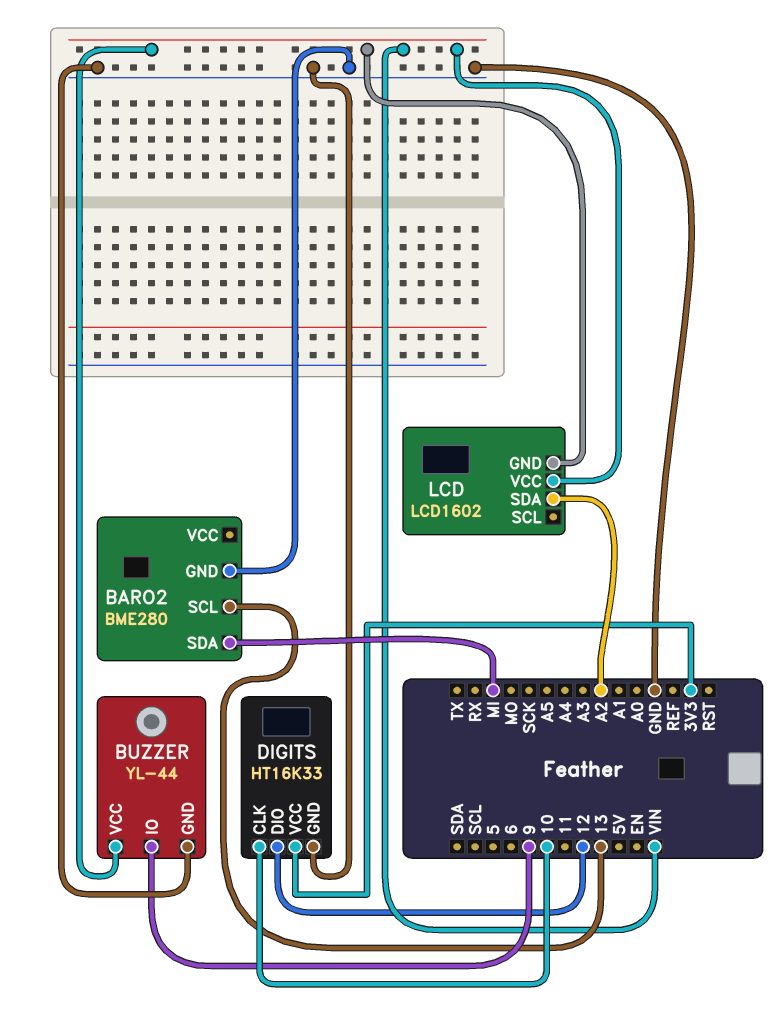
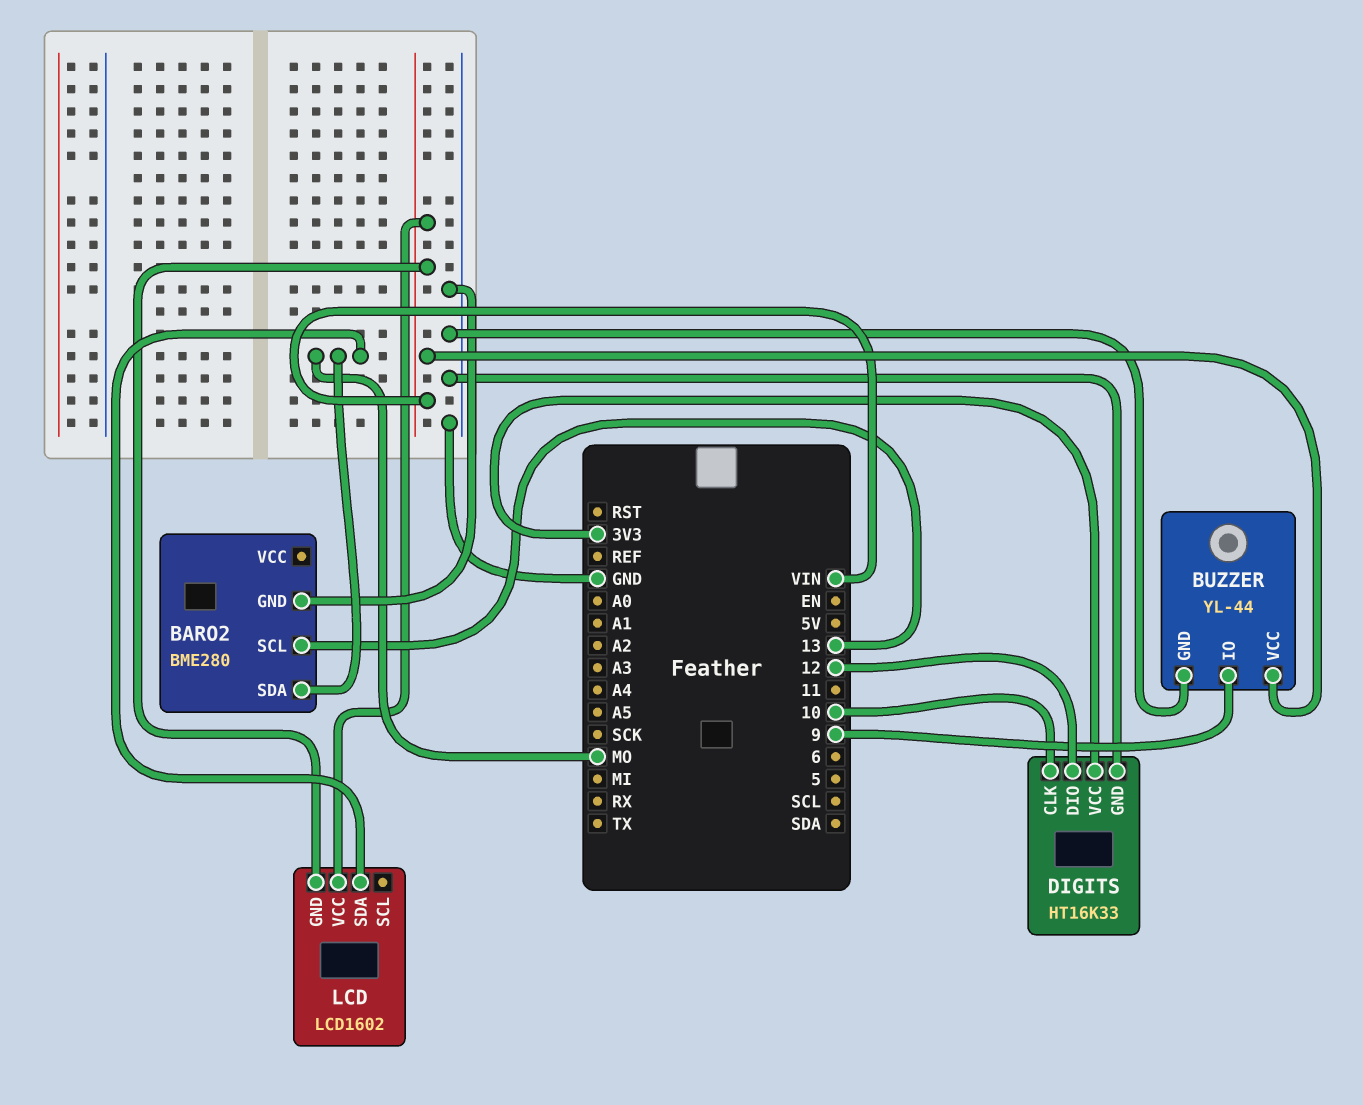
BARO2 pin SDA: MI -> MO
LCD pin SDA: A2 -> MO

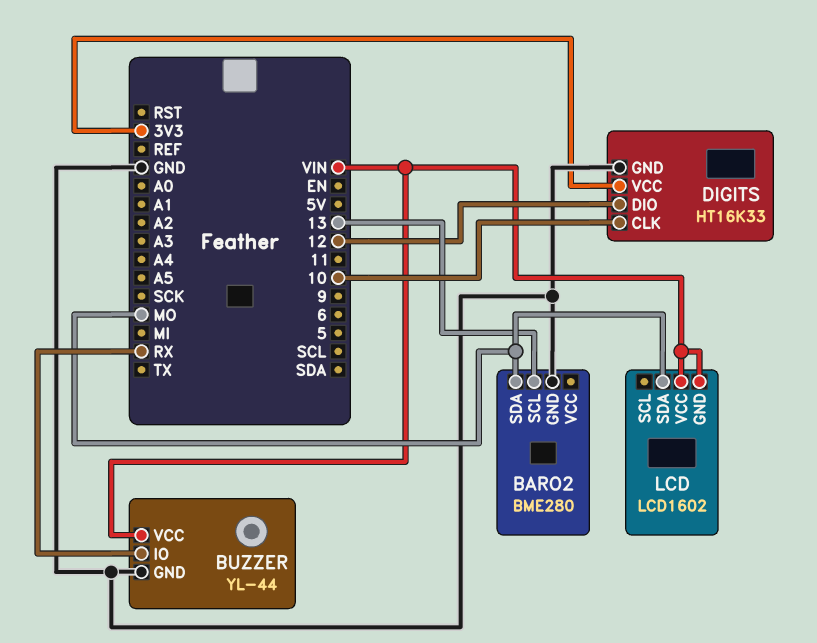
BUZZER pin IO: 9 -> RX

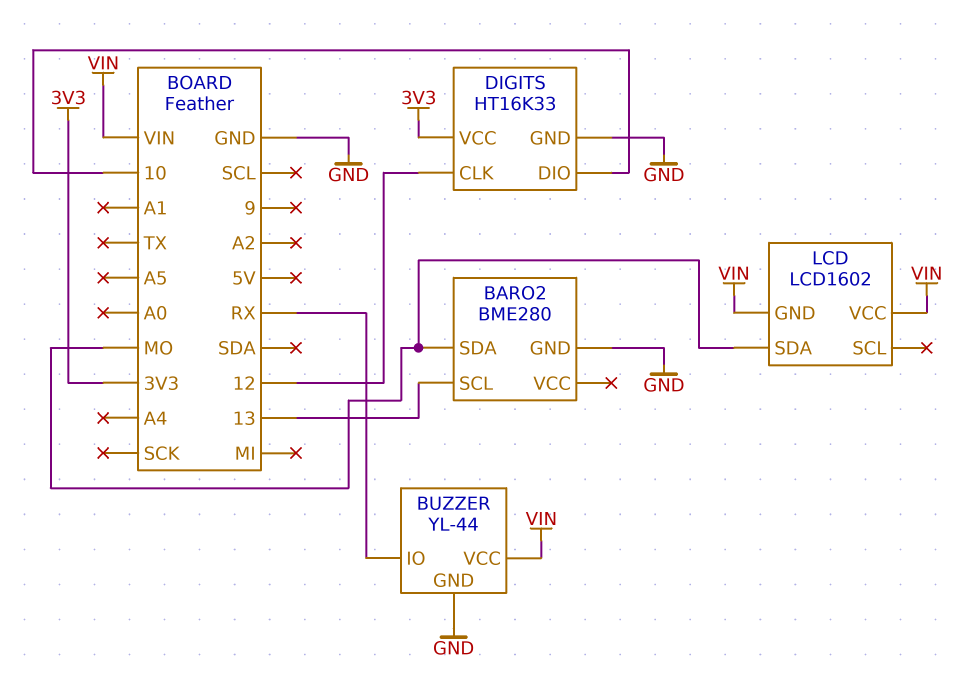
DIGITS pin CLK: 10 -> 12
DIGITS pin DIO: 12 -> 10

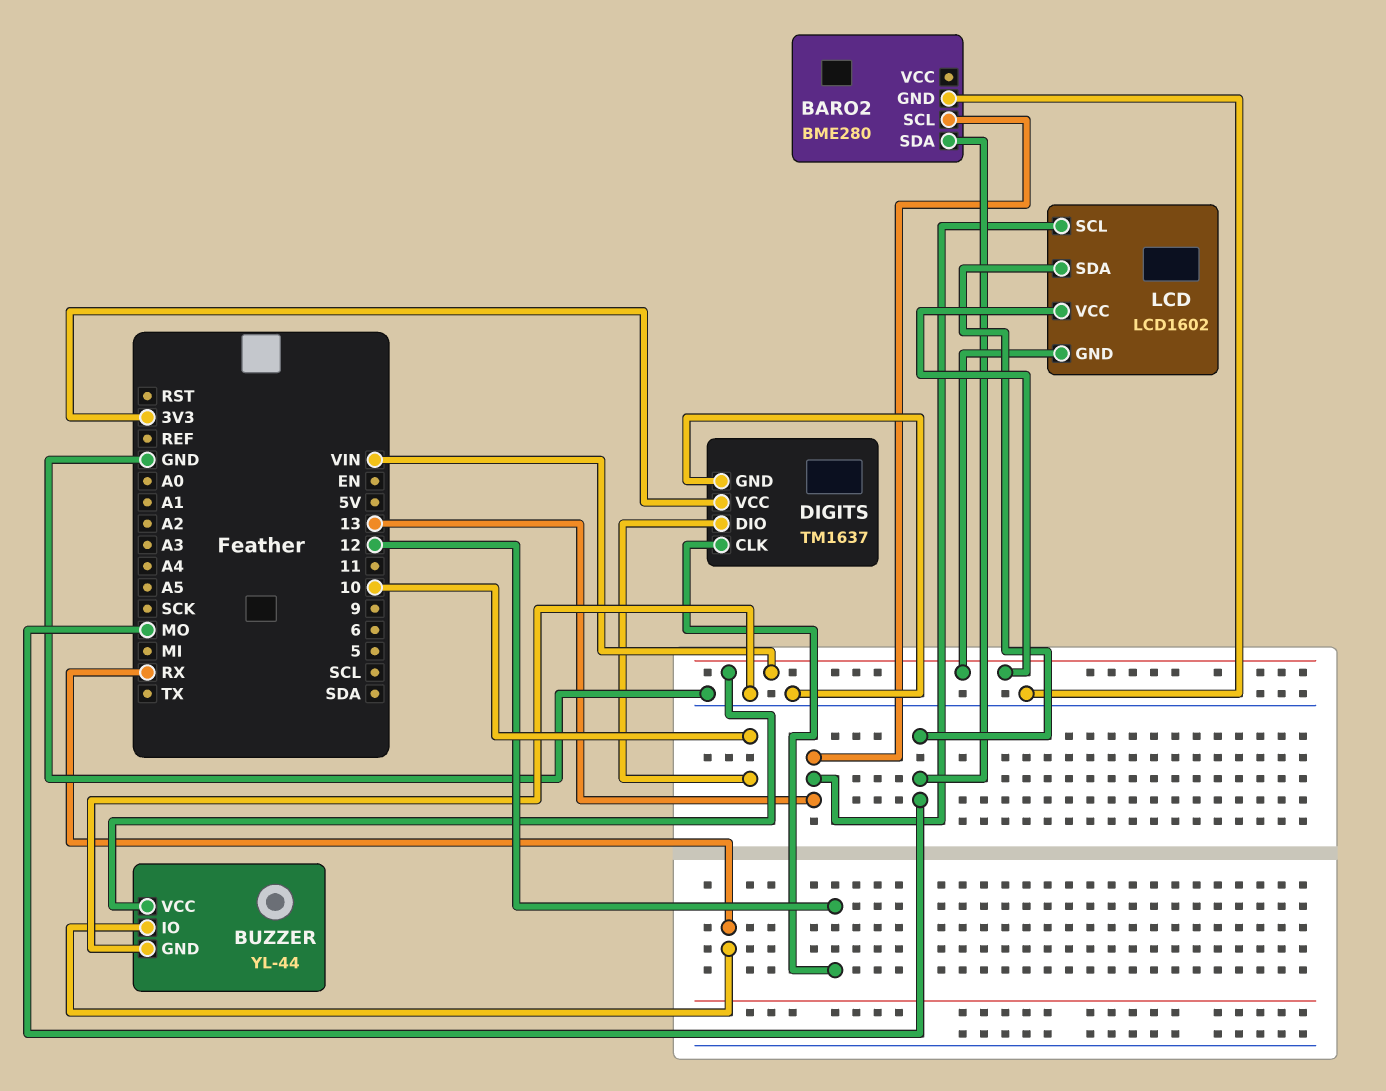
DIGITS: HT16K33 -> TM1637
LCD pin SCL: none -> 13

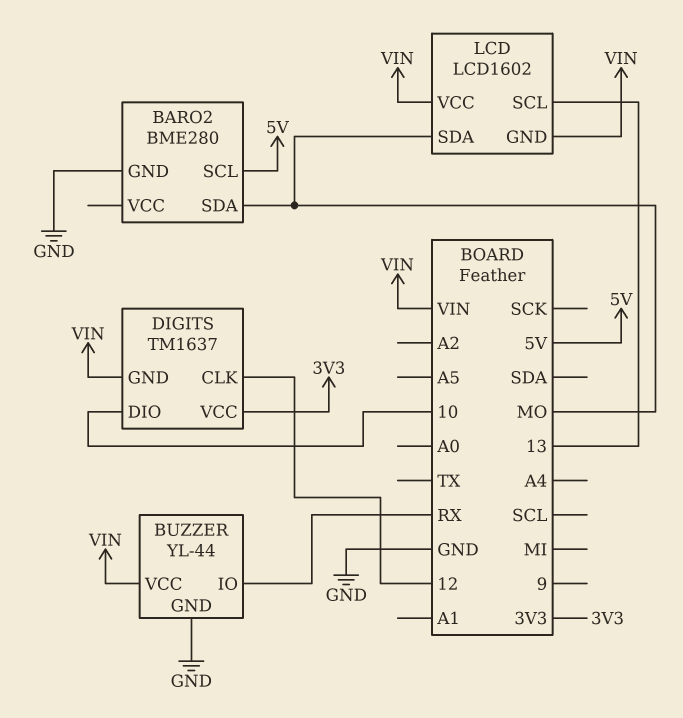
BARO2 pin SCL: 13 -> 5V
DIGITS pin GND: GND -> VIN

